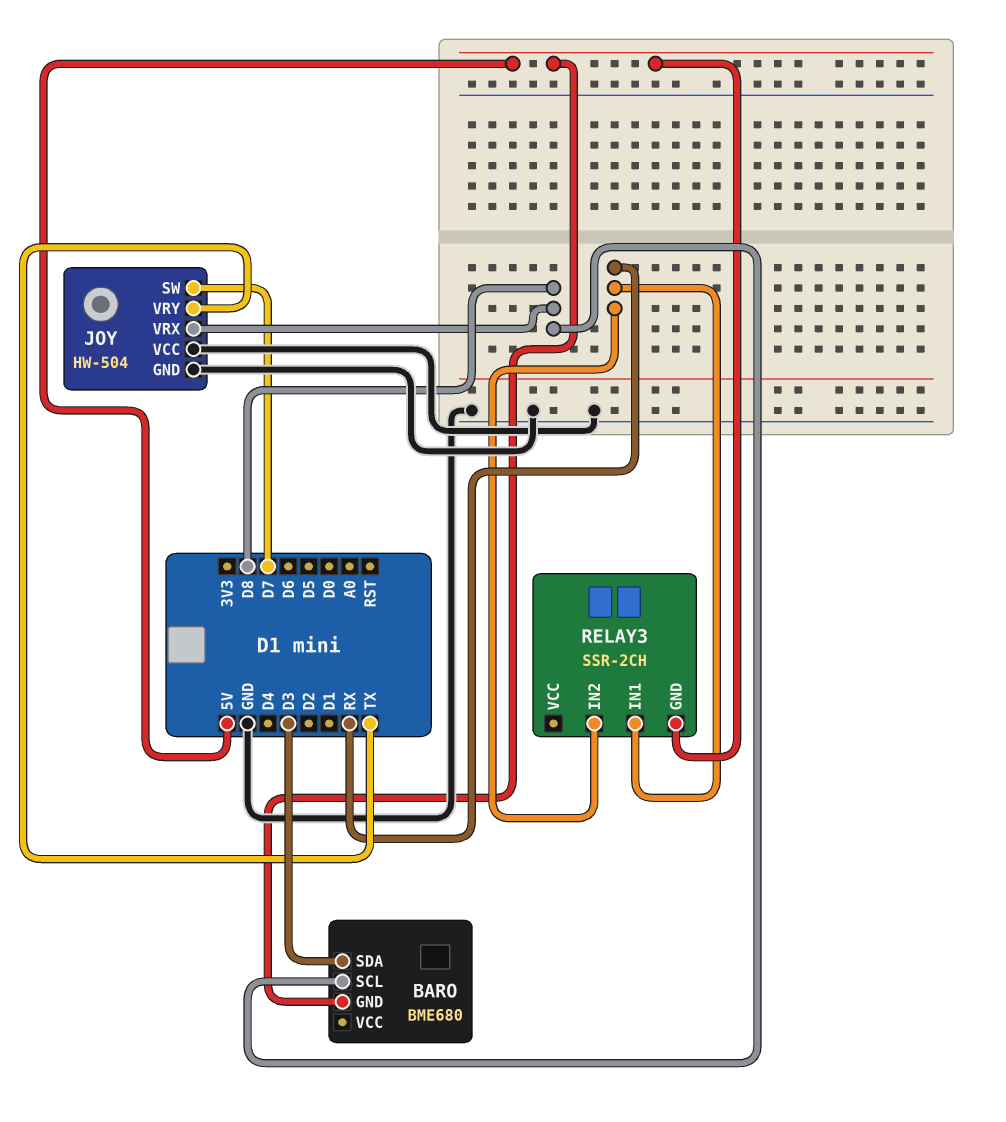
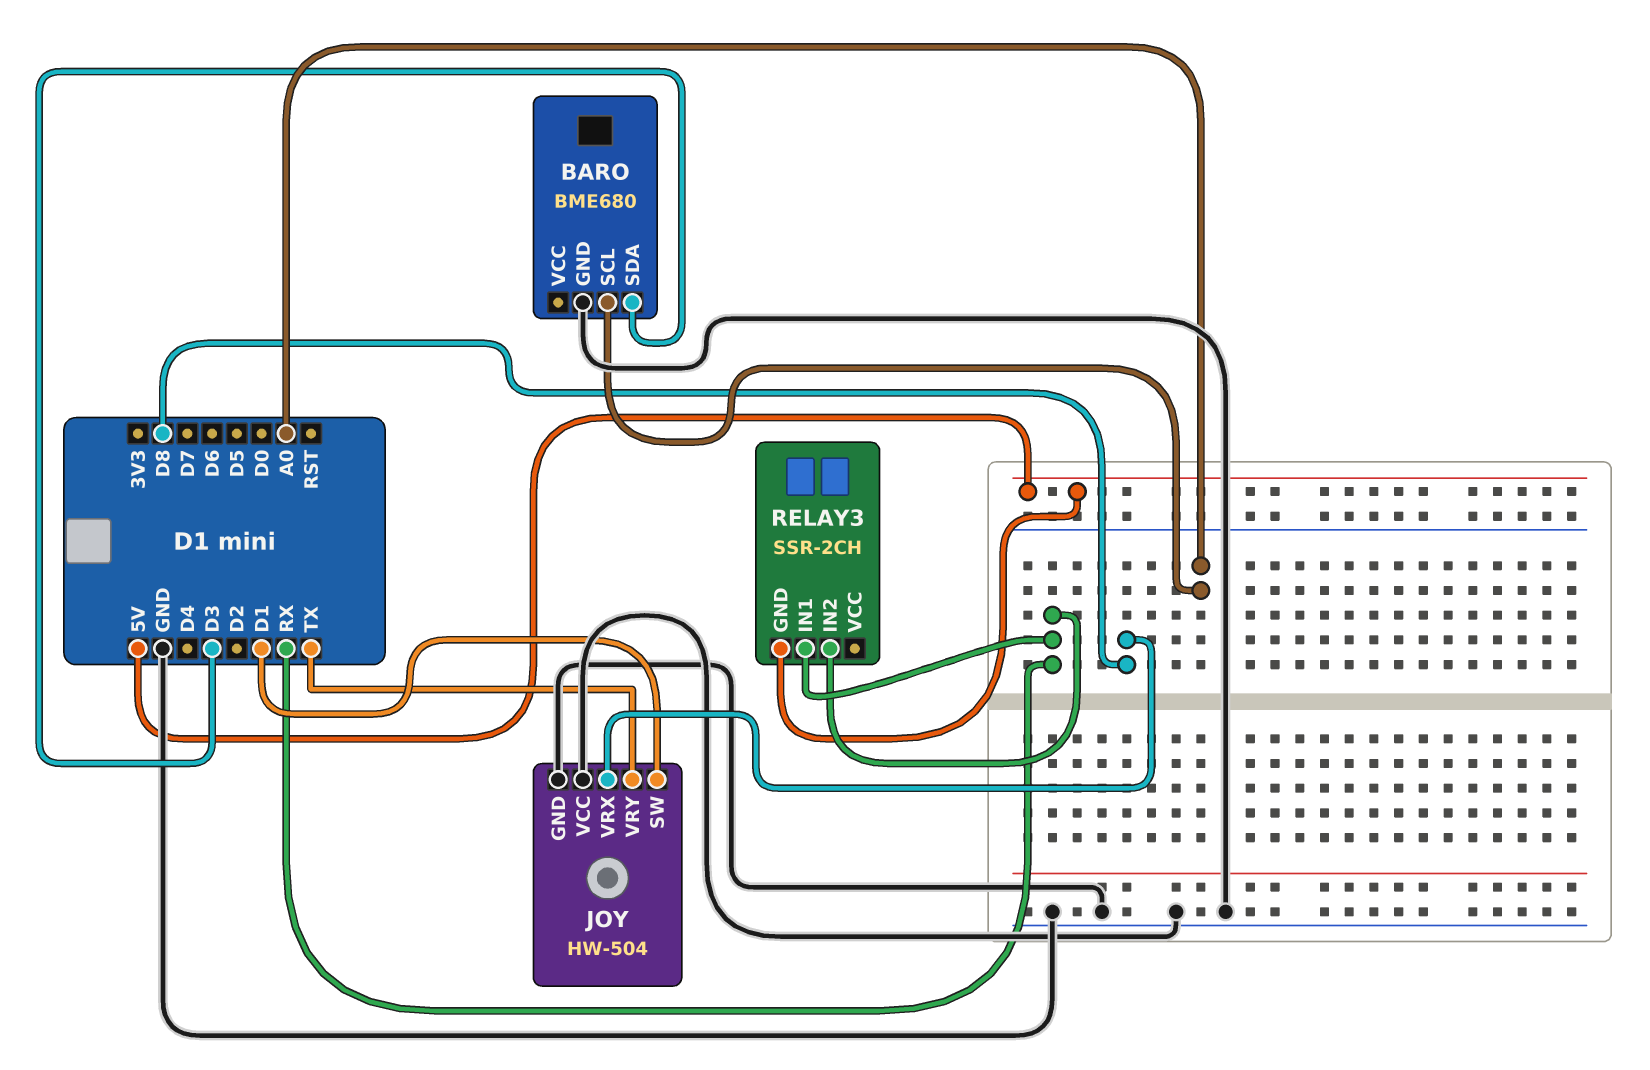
BARO pin GND: 5V -> GND
BARO pin SCL: D8 -> A0
JOY pin SW: D7 -> D1

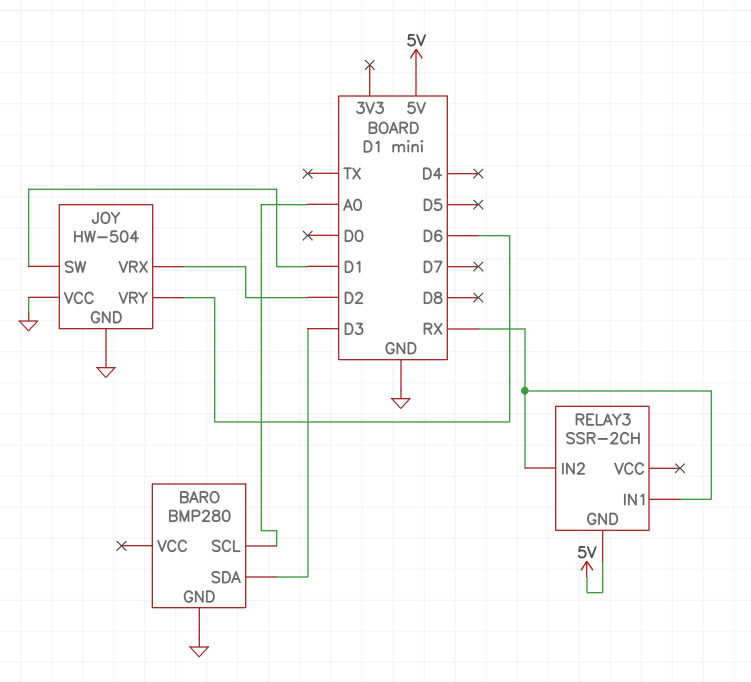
BARO: BME680 -> BMP280
JOY pin VRX: D8 -> D2
JOY pin VRY: TX -> D6

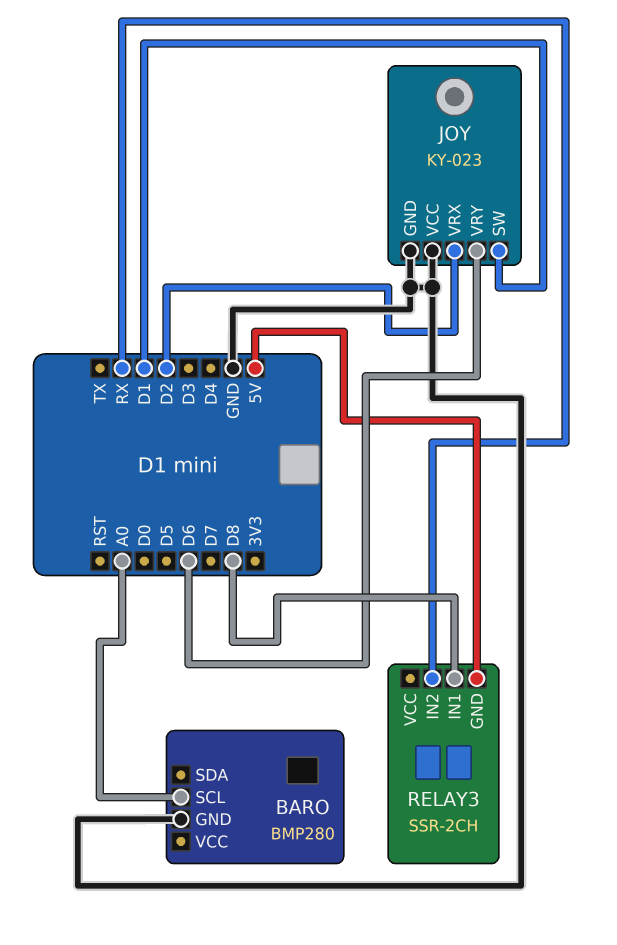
BARO pin SDA: D3 -> none
JOY: HW-504 -> KY-023
RELAY3 pin IN1: RX -> D8

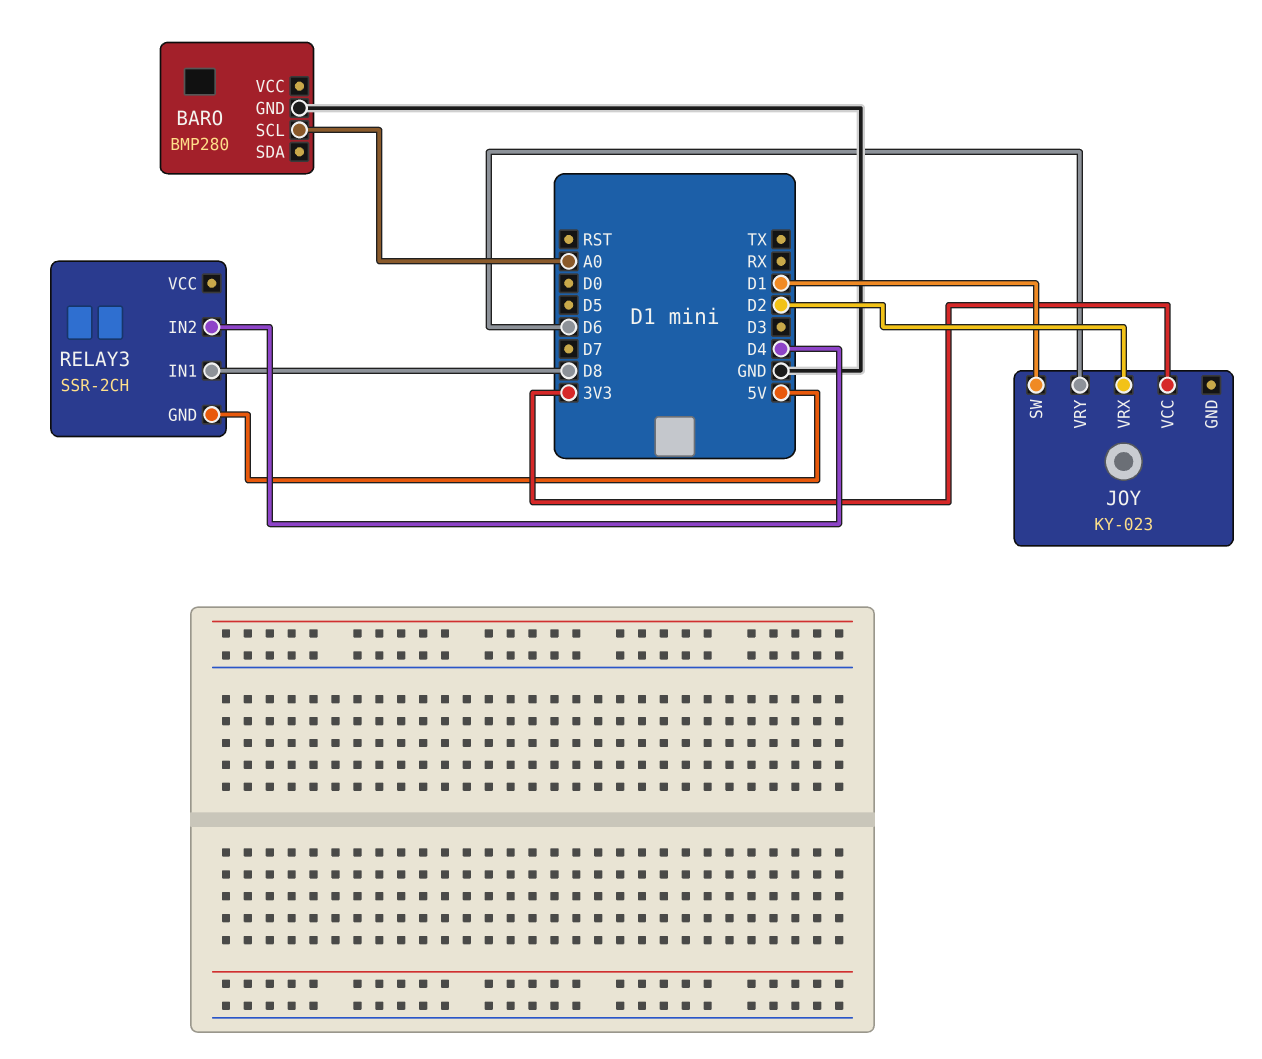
JOY pin GND: GND -> none
JOY pin VCC: GND -> 3V3
RELAY3 pin IN2: RX -> D4

